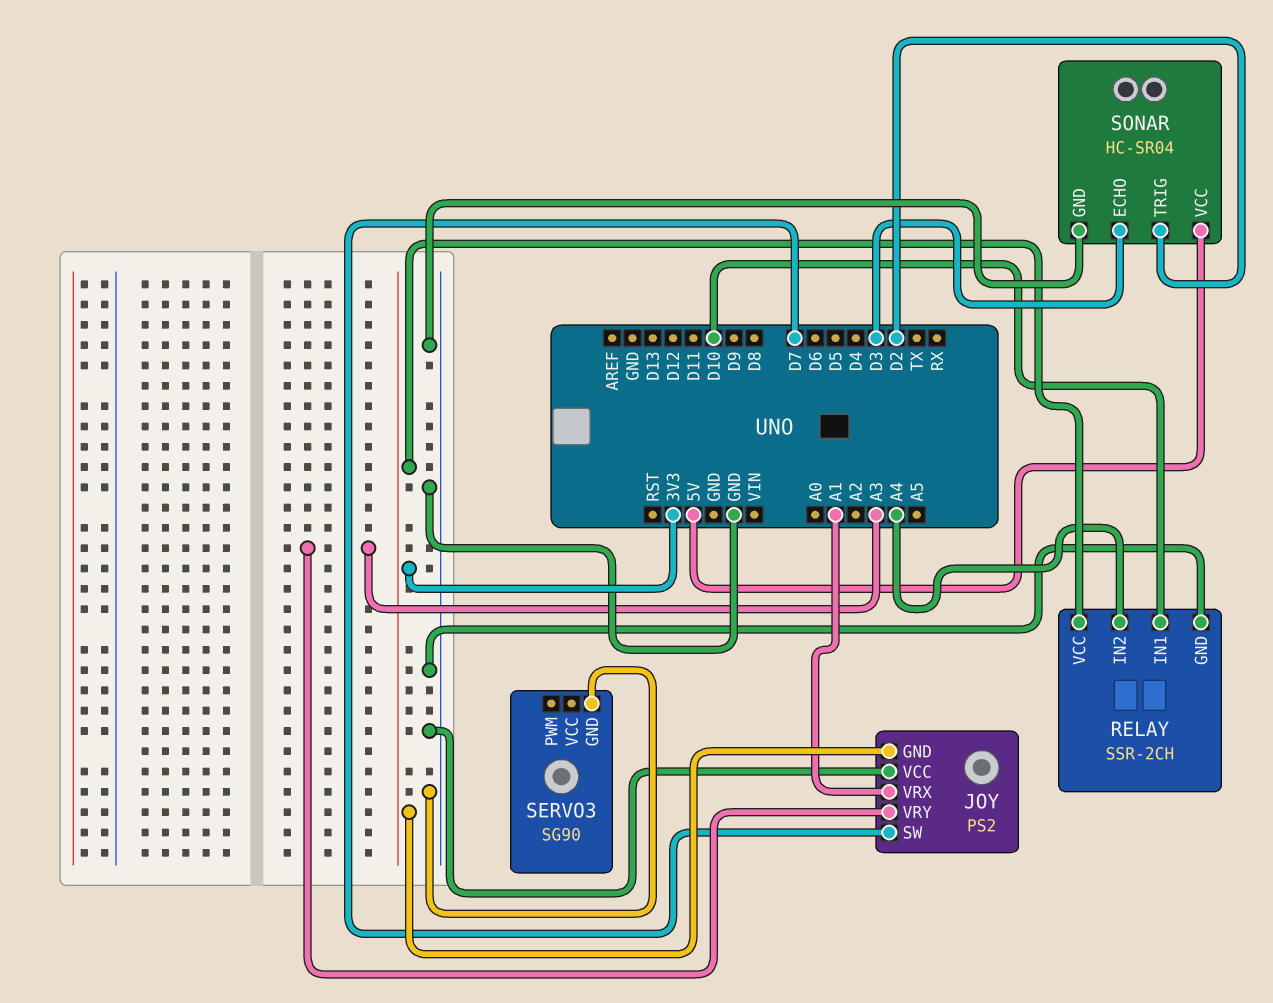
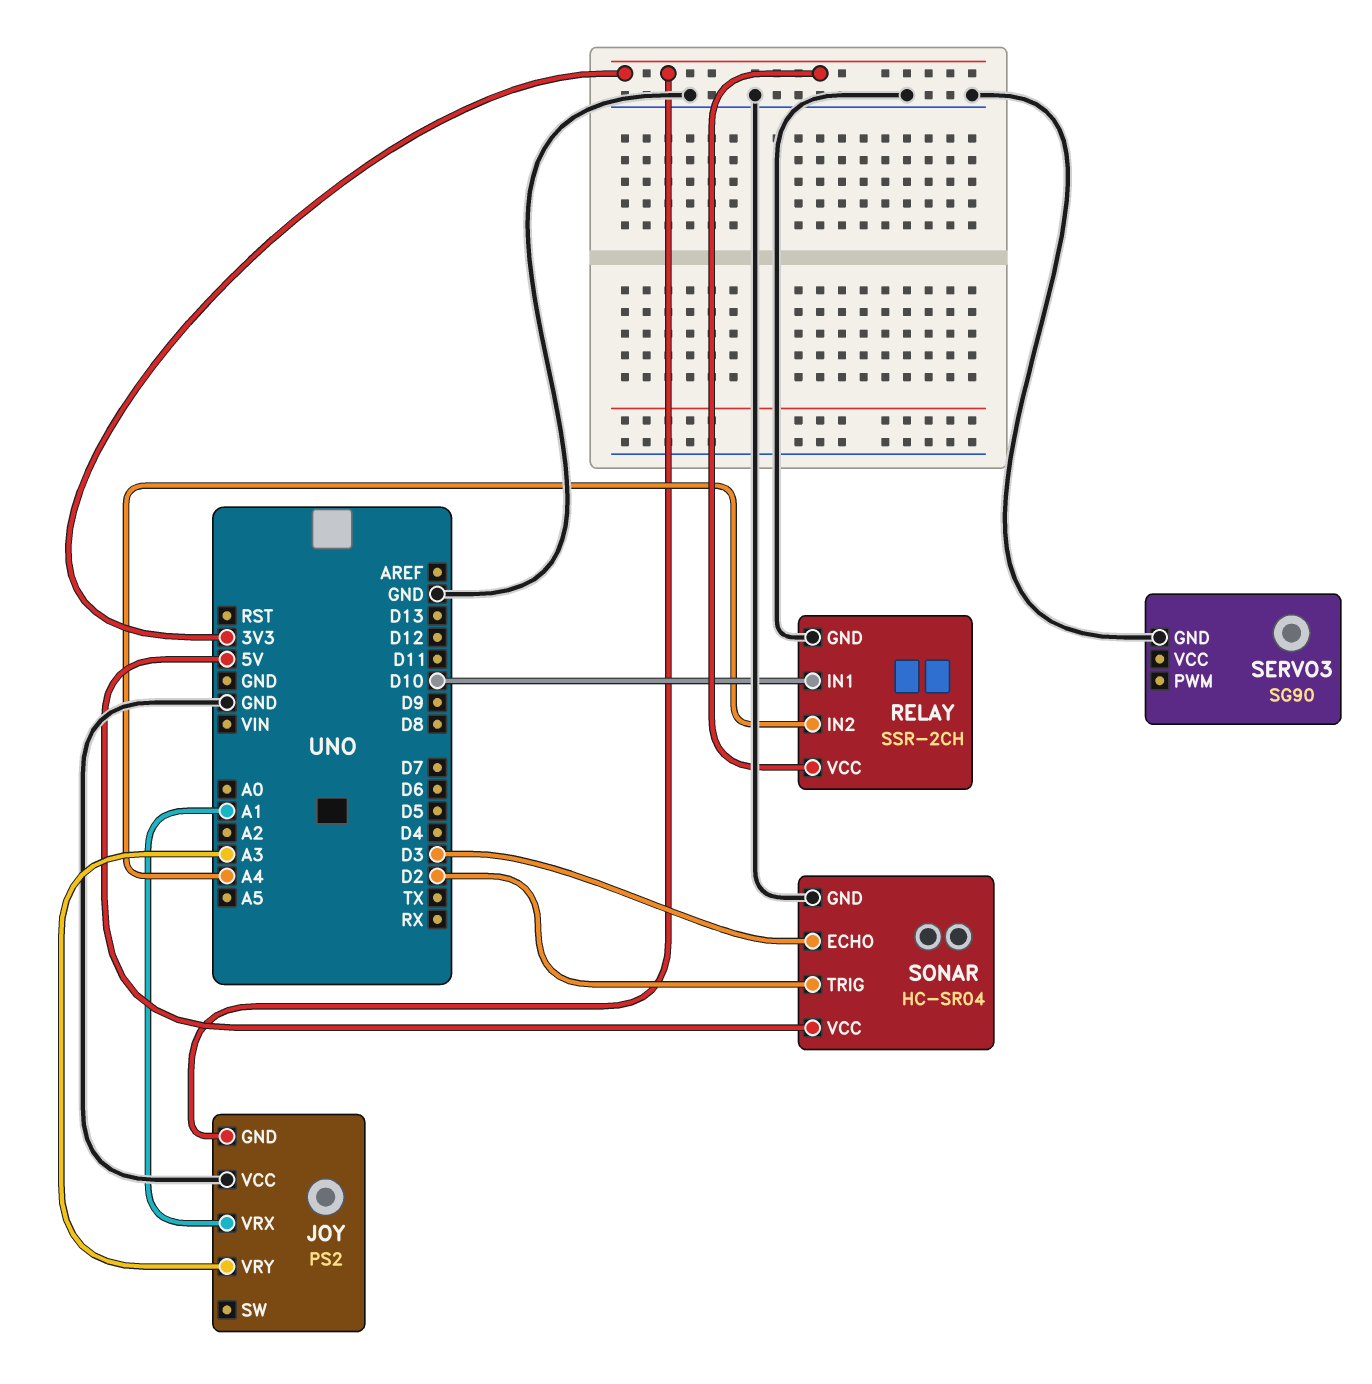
JOY pin SW: D7 -> none

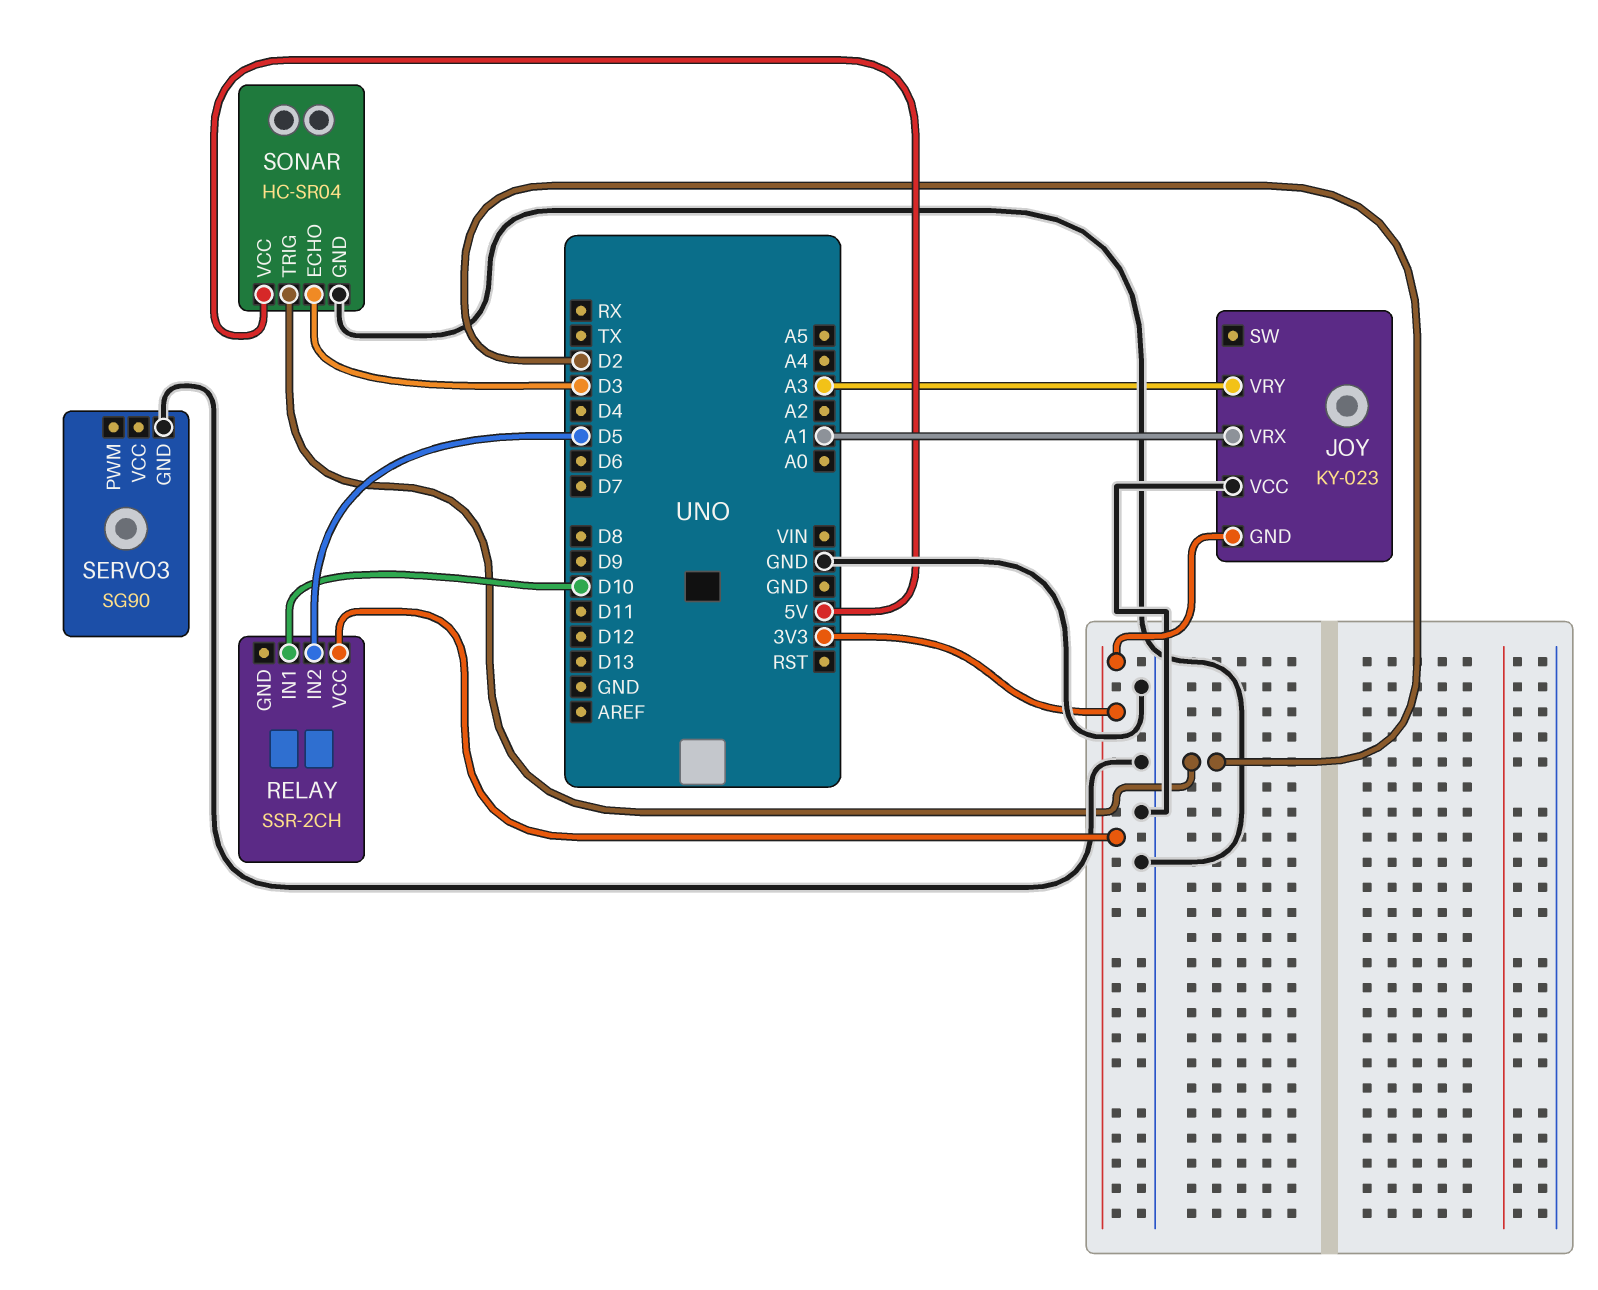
JOY: PS2 -> KY-023
RELAY pin GND: GND -> none
RELAY pin IN2: A4 -> D5

